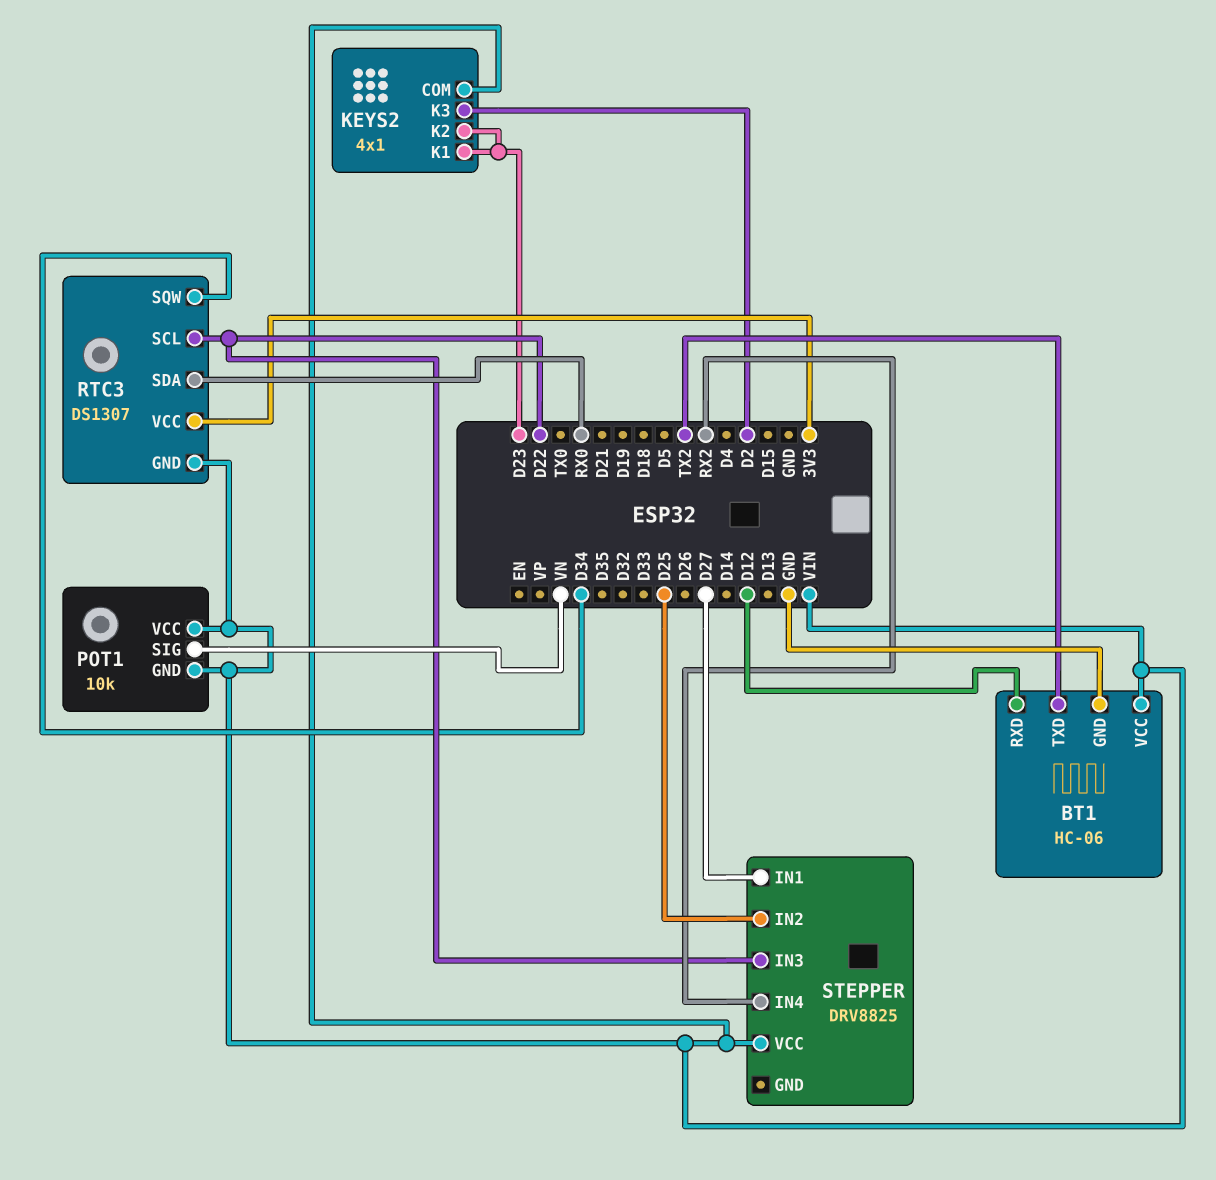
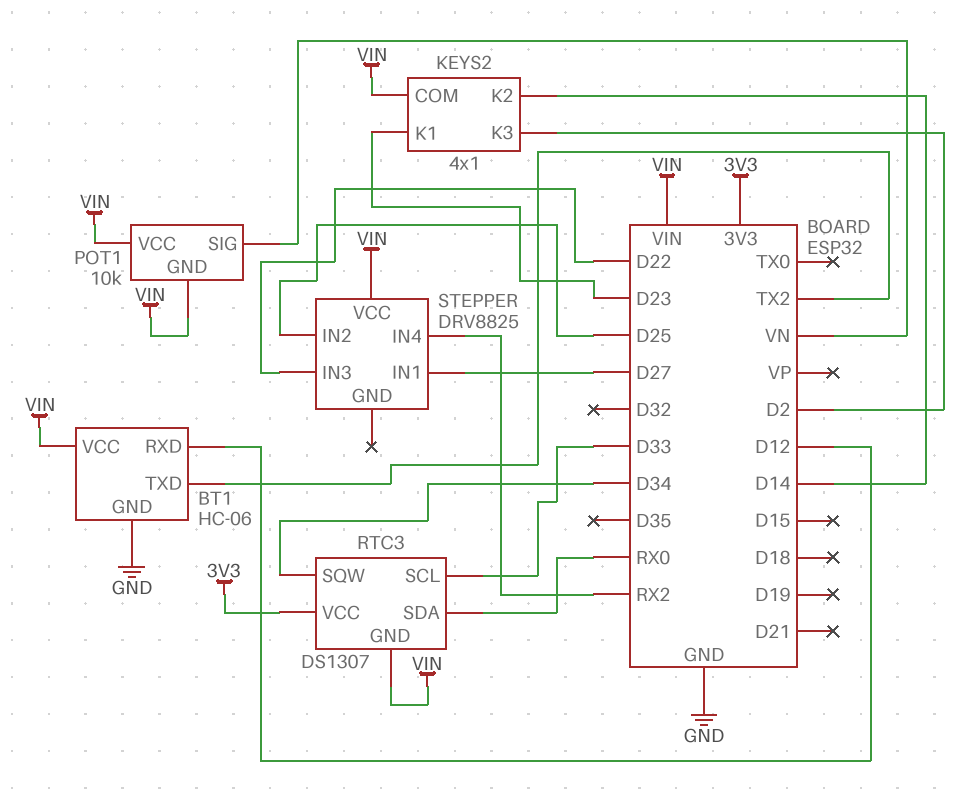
KEYS2 pin K2: D23 -> D14
RTC3 pin SCL: D22 -> D33

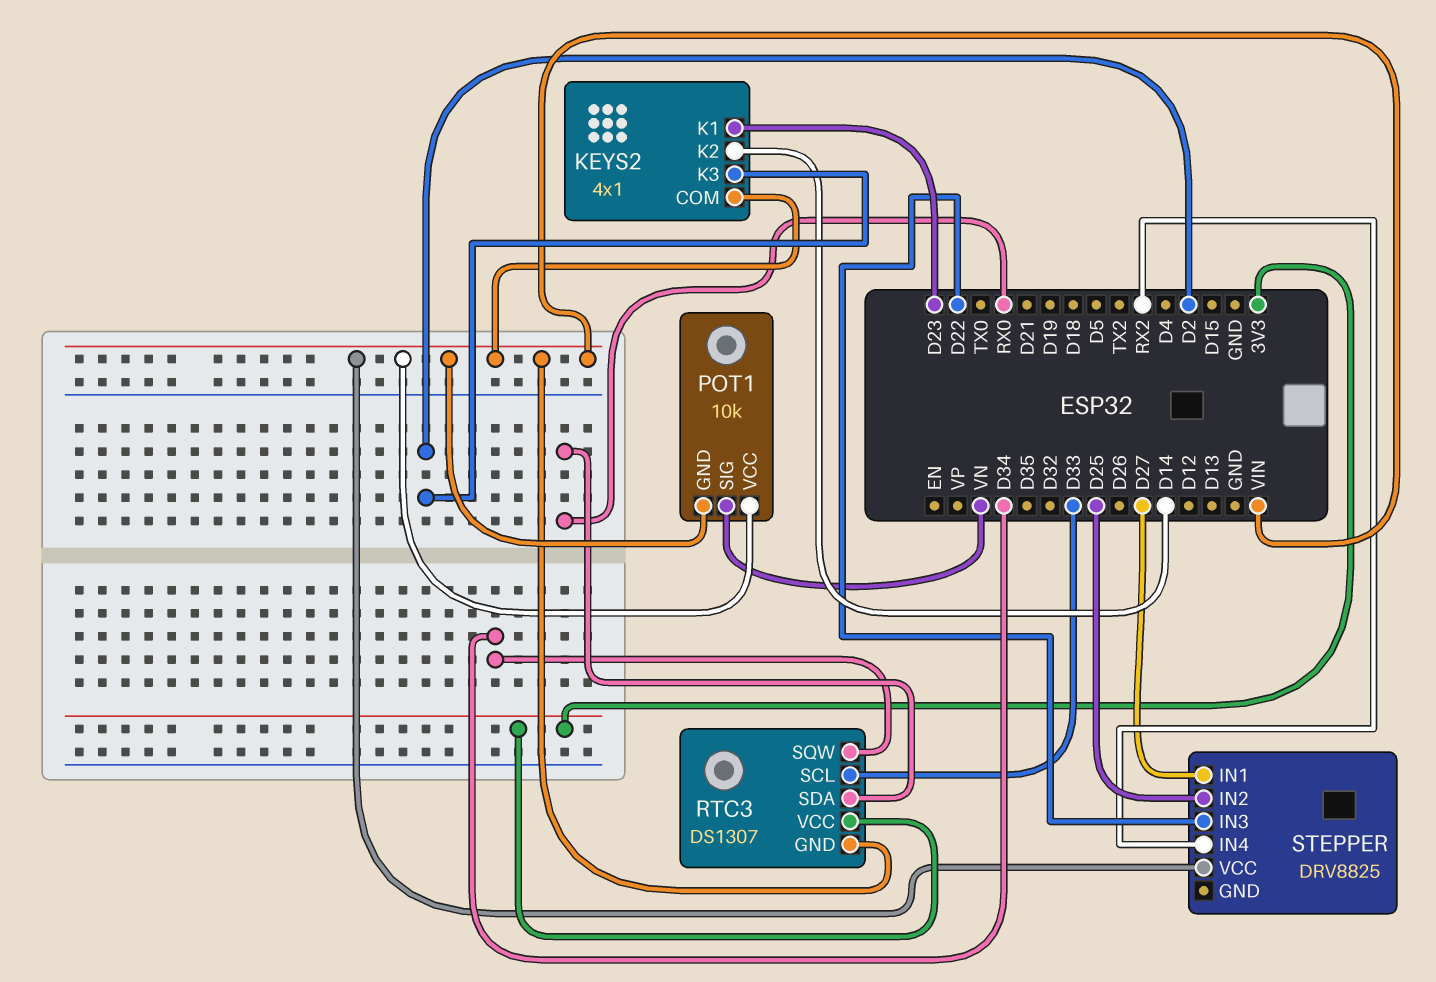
BT1: HC-06 -> none
BT1 pin GND: GND -> none
BT1 pin RXD: D12 -> none
BT1 pin TXD: TX2 -> none
BT1 pin VCC: VIN -> none

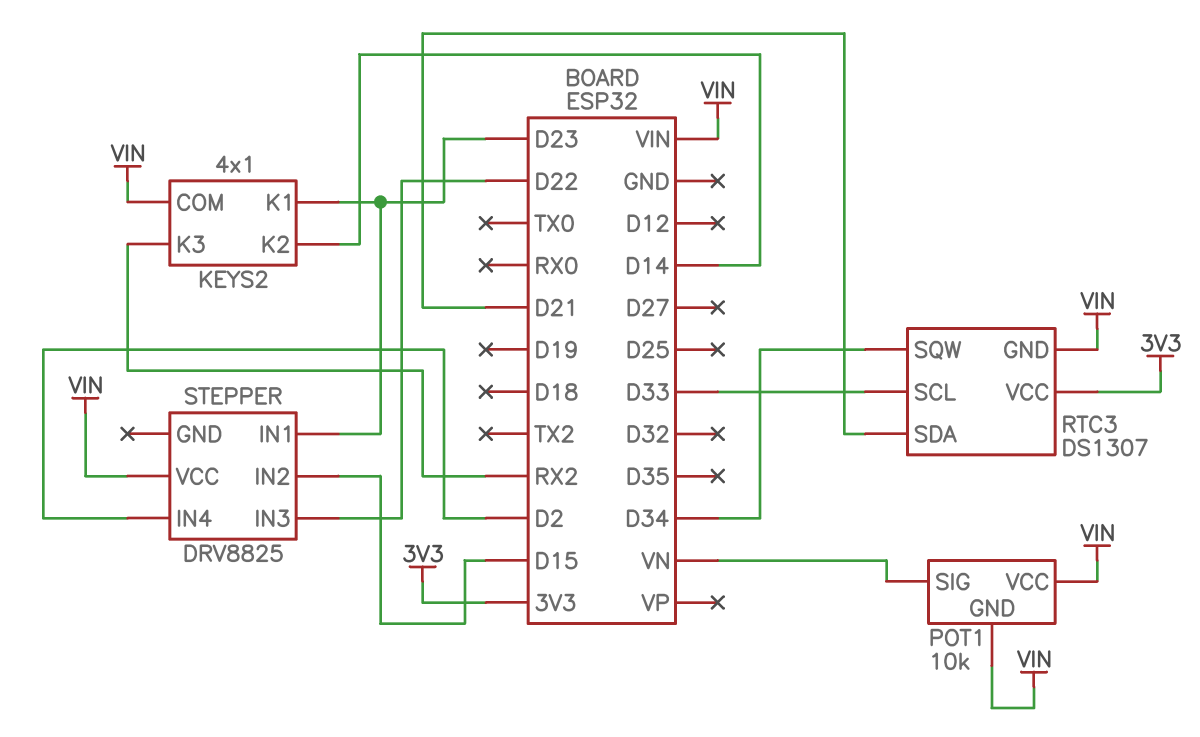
KEYS2 pin K3: D2 -> RX2
RTC3 pin SDA: RX0 -> D21
STEPPER pin IN1: D27 -> D23
STEPPER pin IN2: D25 -> D15
STEPPER pin IN4: RX2 -> D2

